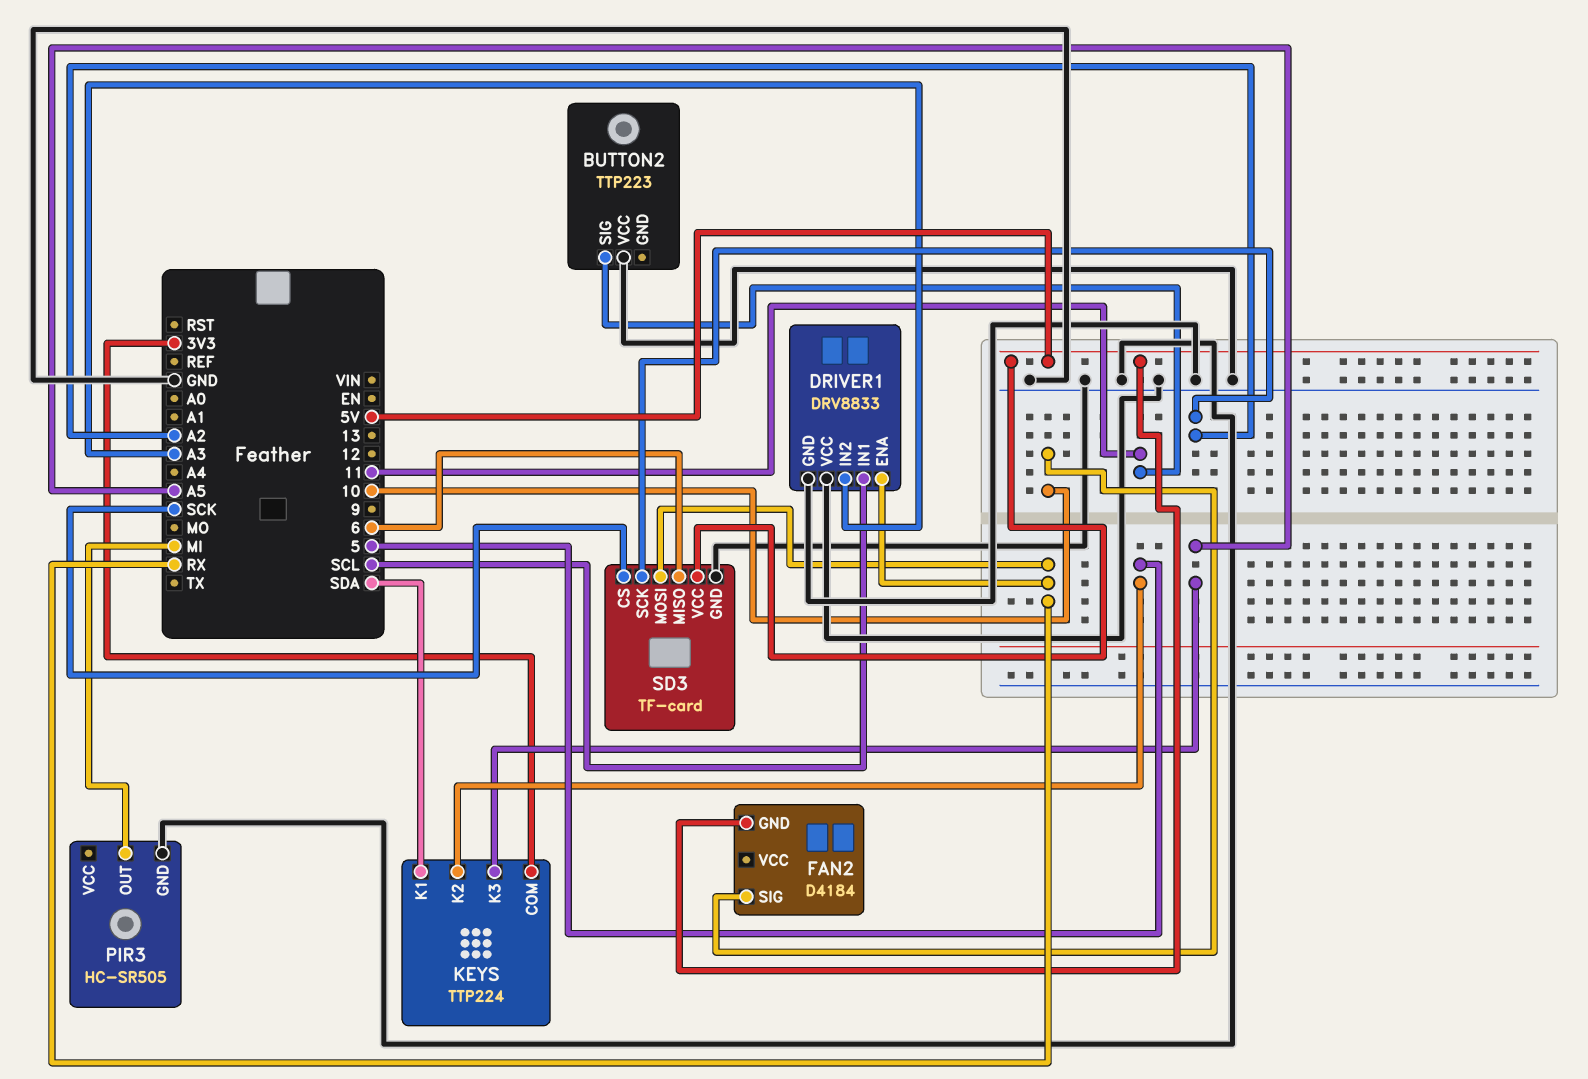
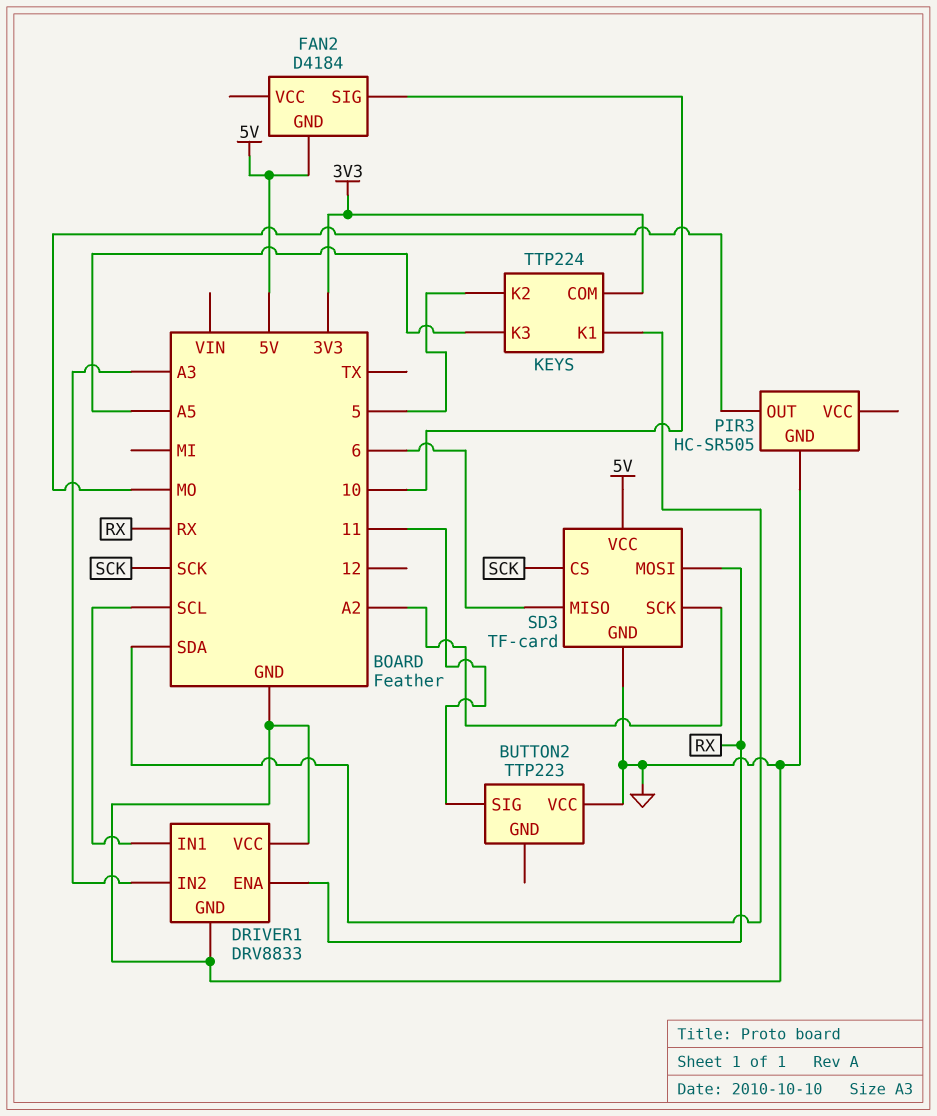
PIR3 pin OUT: MI -> MO

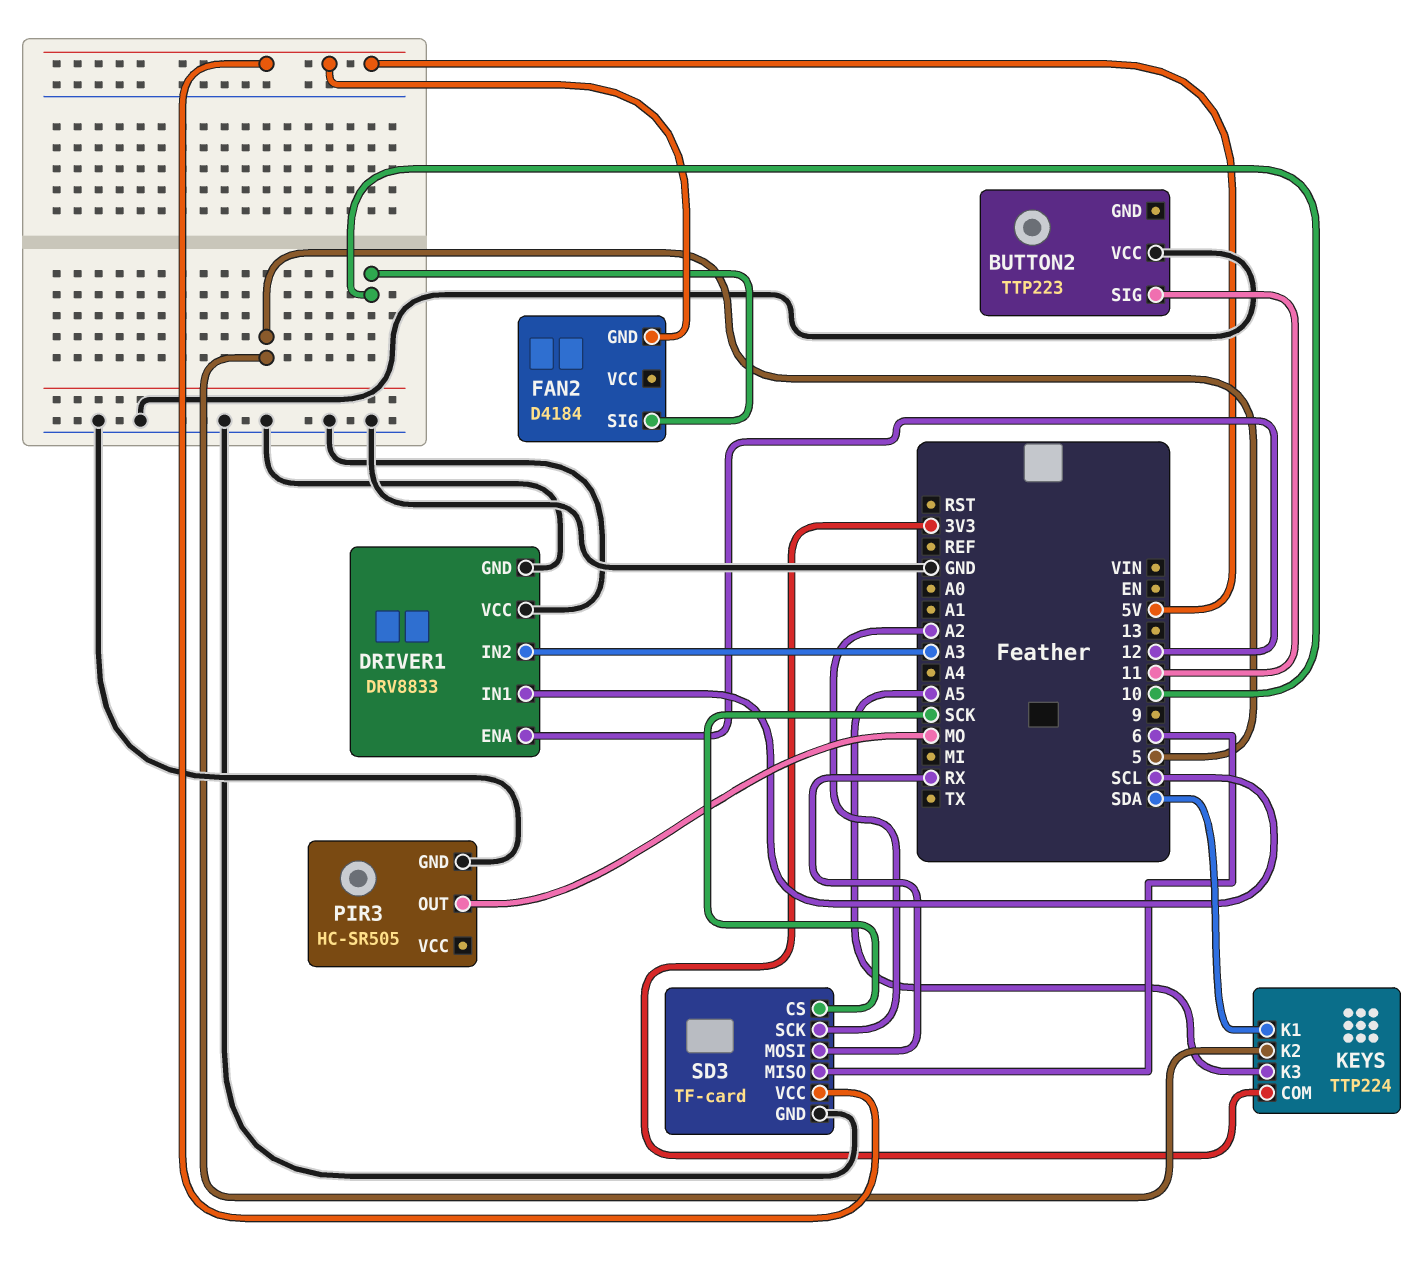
DRIVER1 pin ENA: RX -> 12

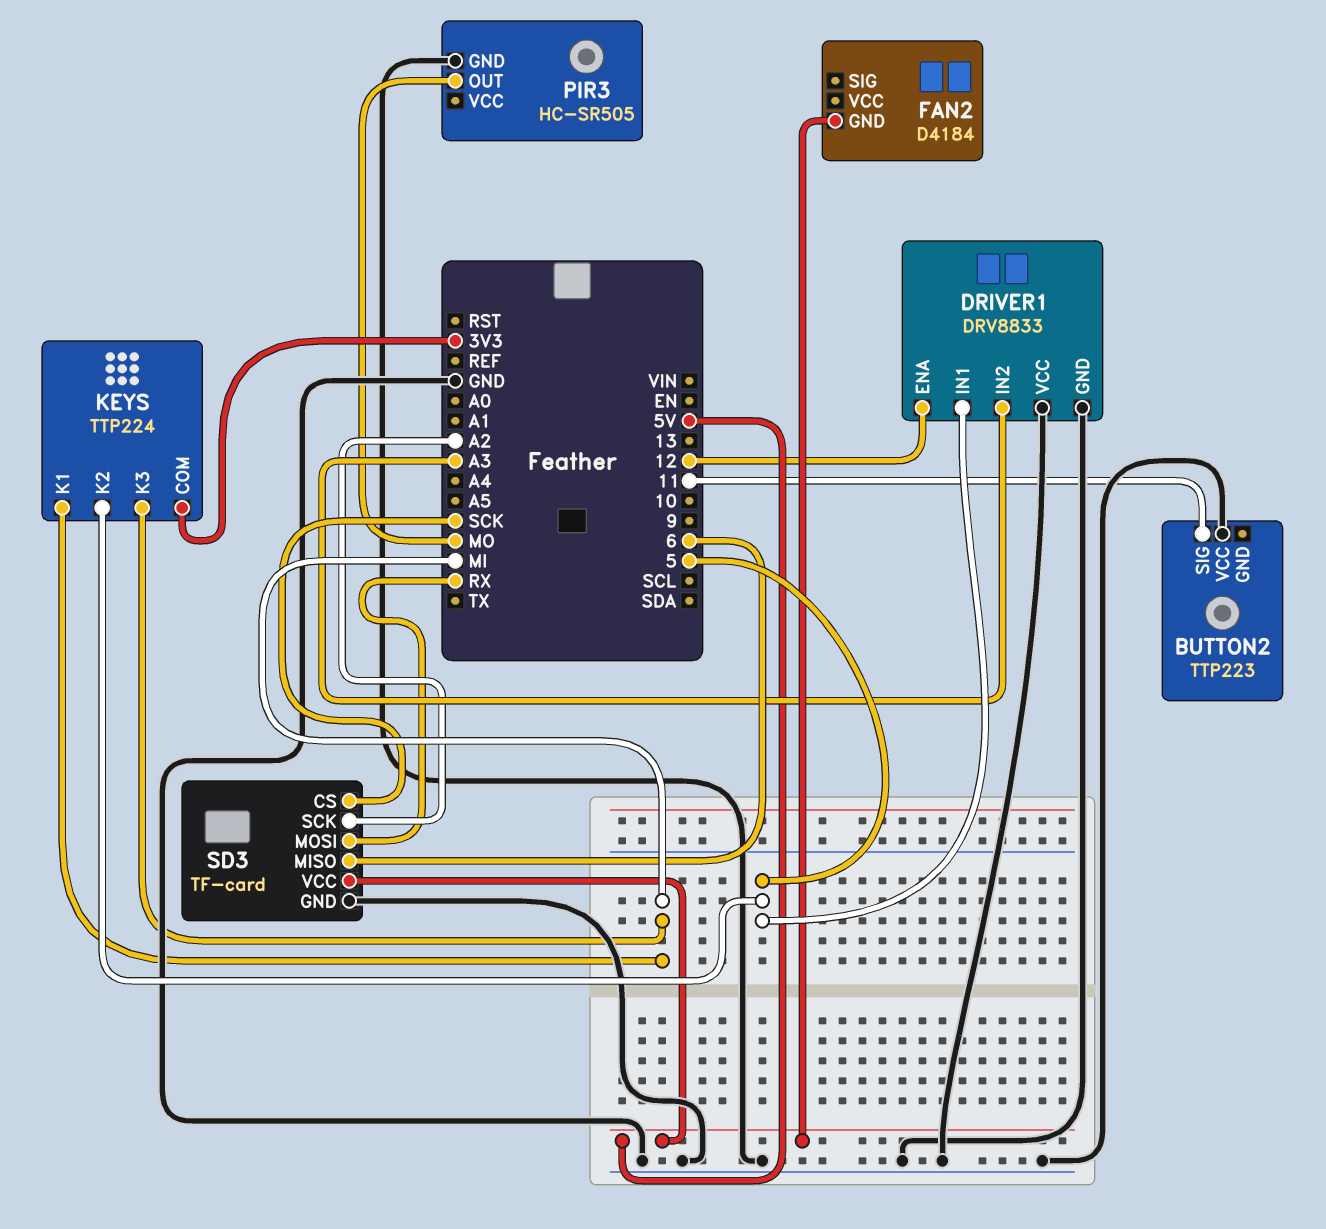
DRIVER1 pin IN1: SCL -> 5
FAN2 pin SIG: 10 -> none
KEYS pin K1: SDA -> MI
KEYS pin K3: A5 -> MI

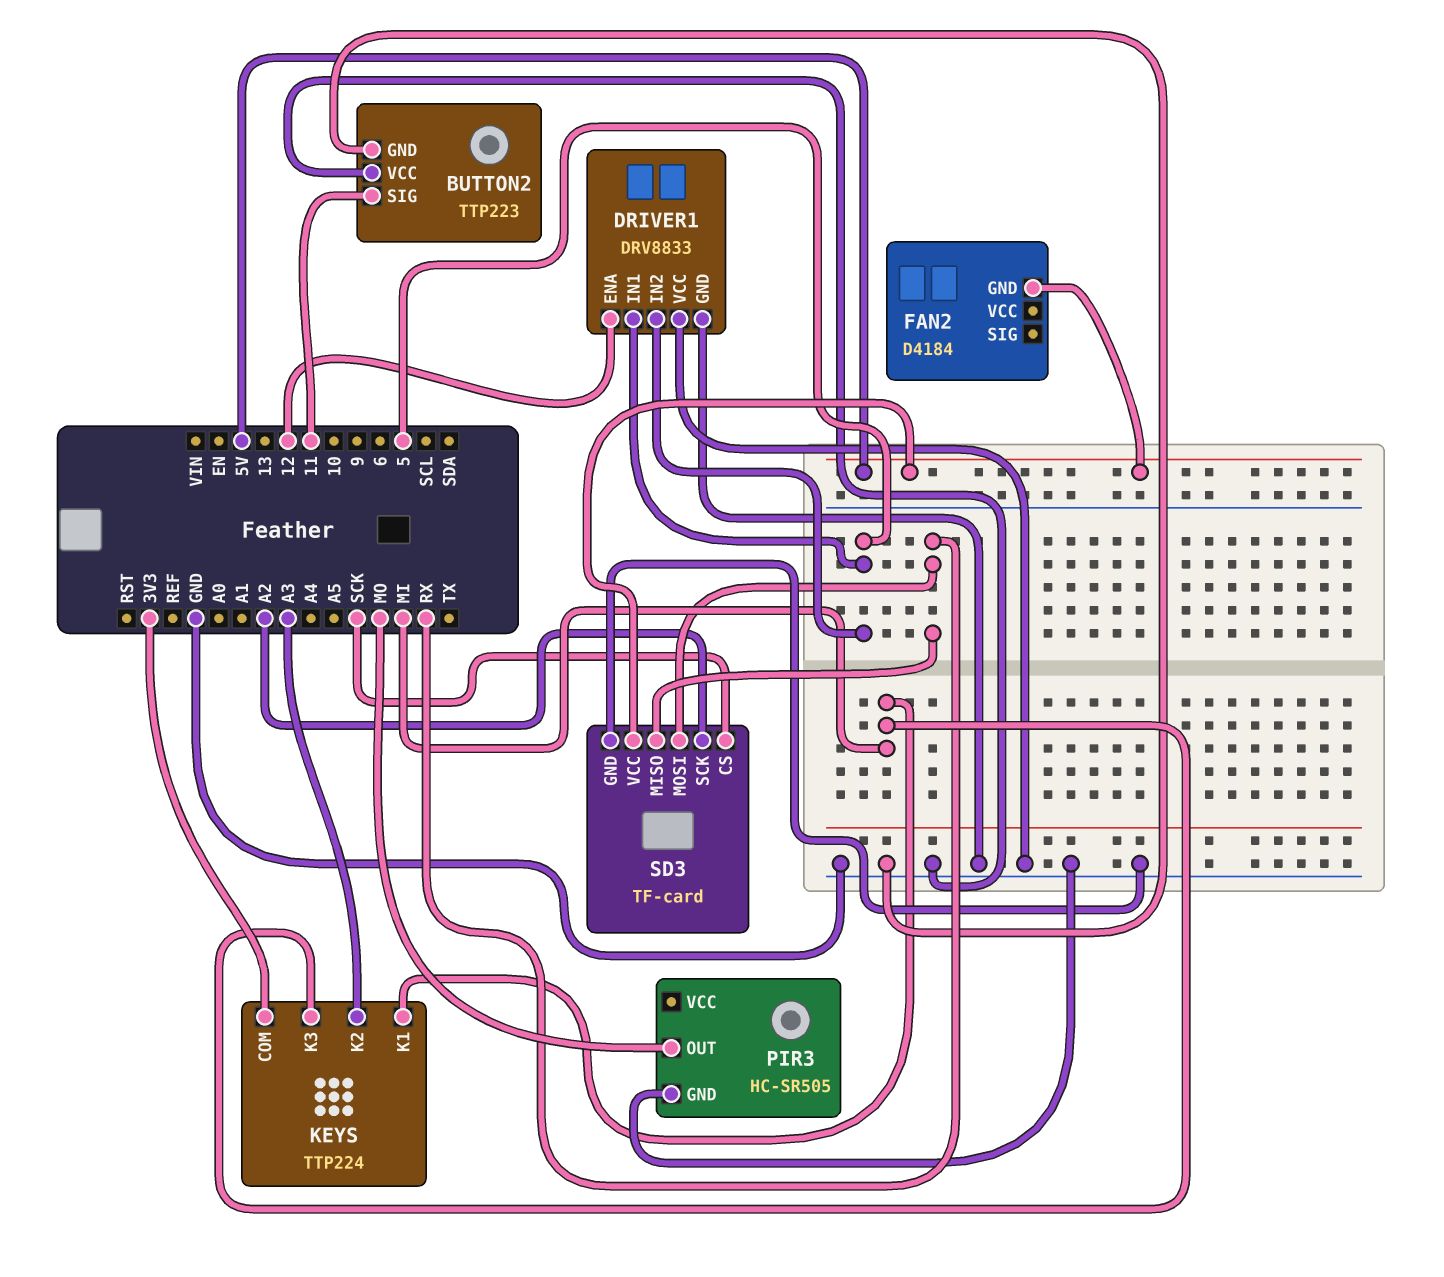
BUTTON2 pin GND: none -> GND
DRIVER1 pin IN2: A3 -> 5
KEYS pin K2: 5 -> A3
SD3 pin MISO: 6 -> RX

